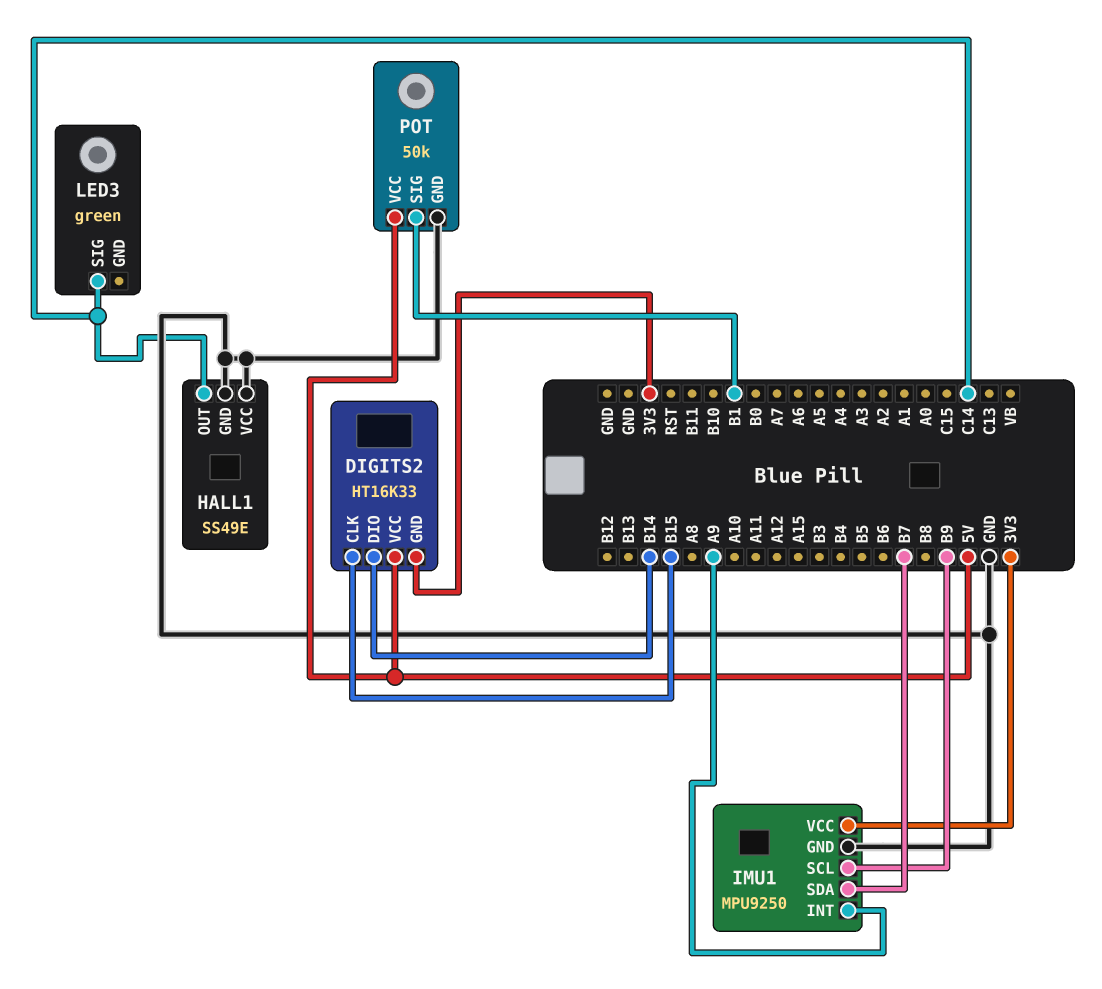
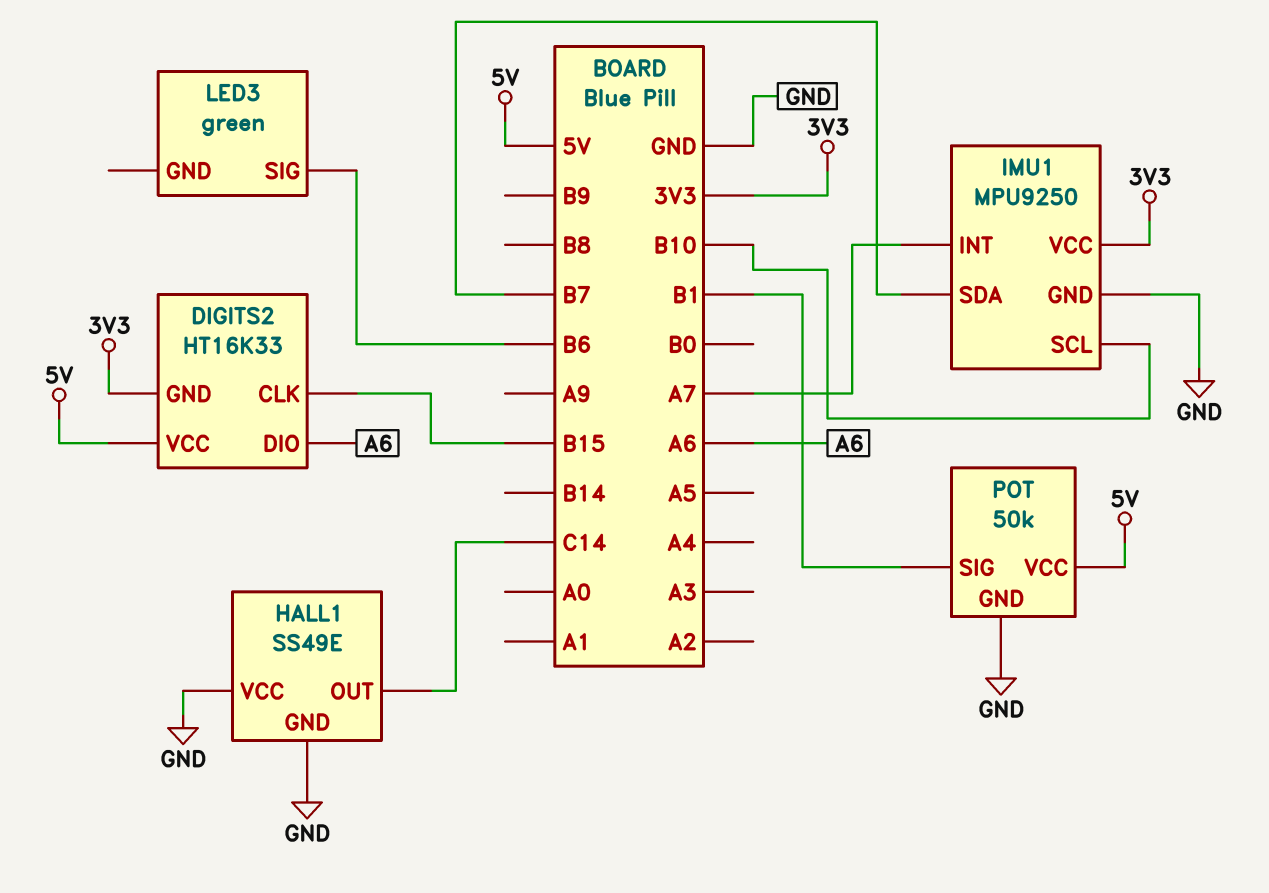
DIGITS2 pin DIO: B14 -> A6
IMU1 pin INT: A9 -> A7
IMU1 pin SCL: B9 -> B10
LED3 pin SIG: C14 -> B6

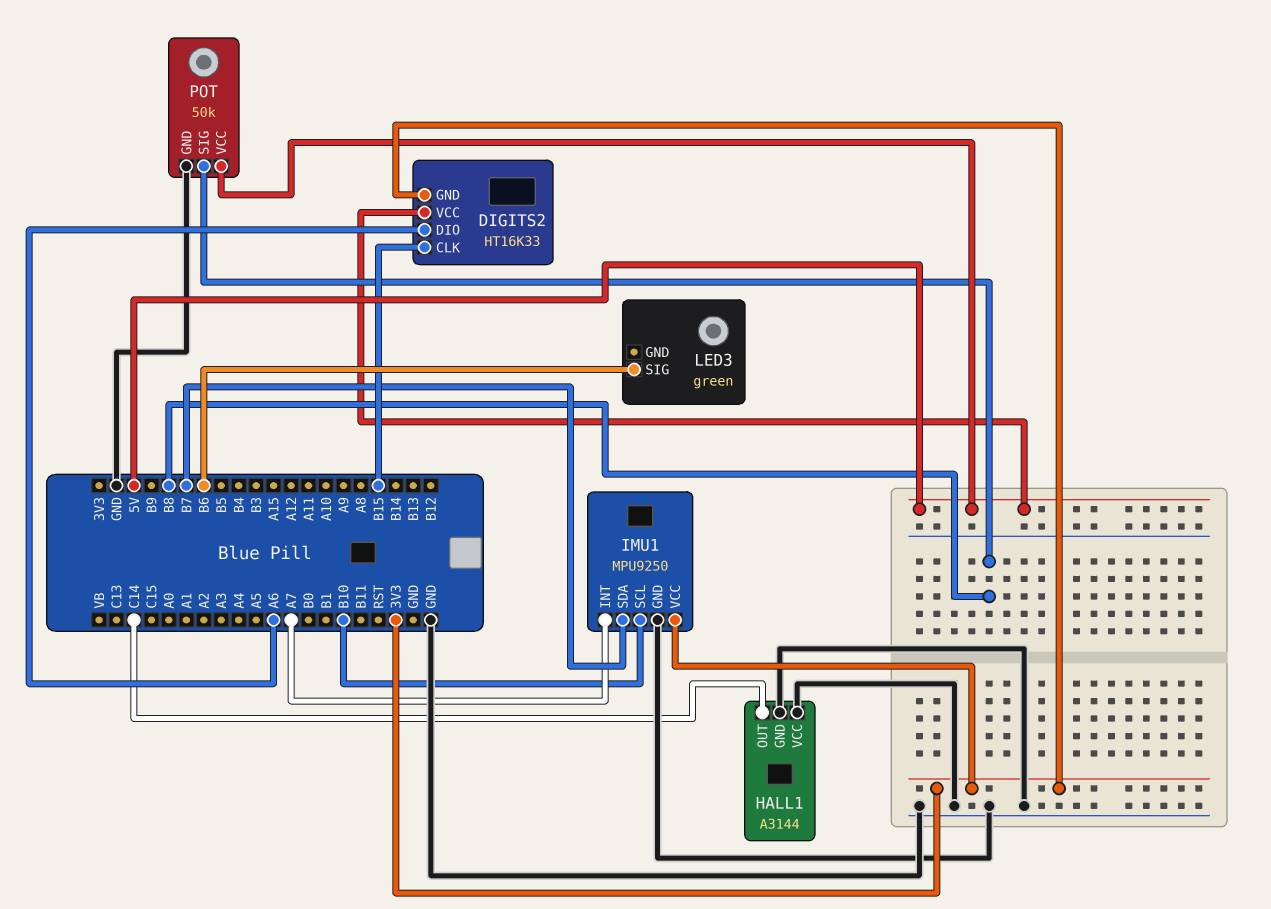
HALL1: SS49E -> A3144
POT pin SIG: B1 -> B8

